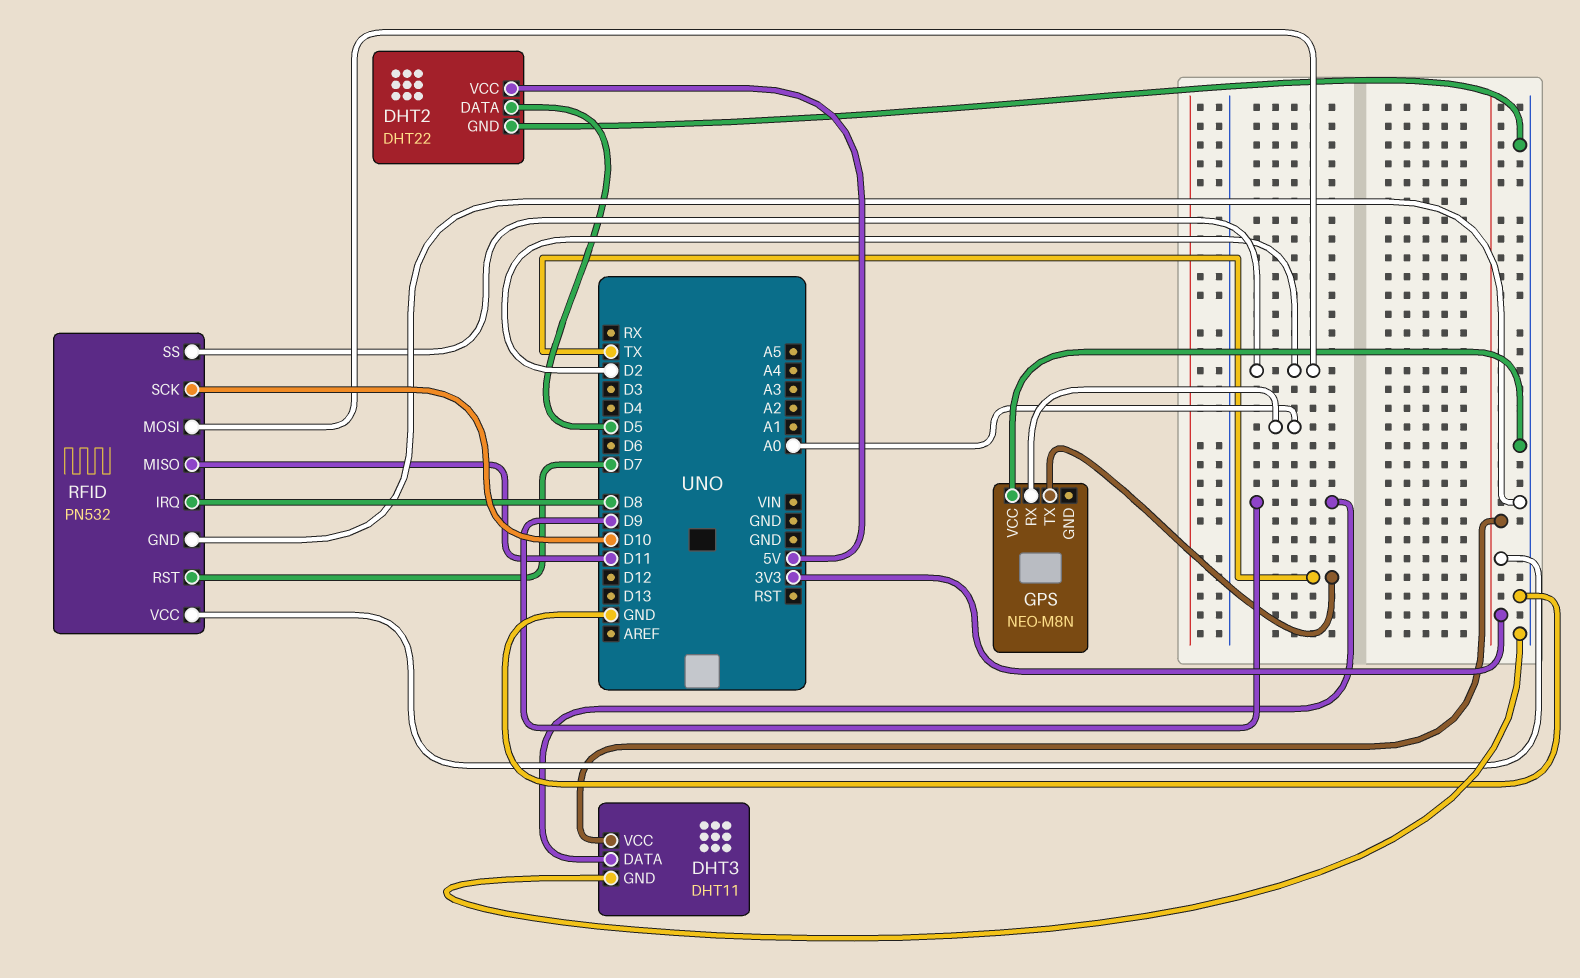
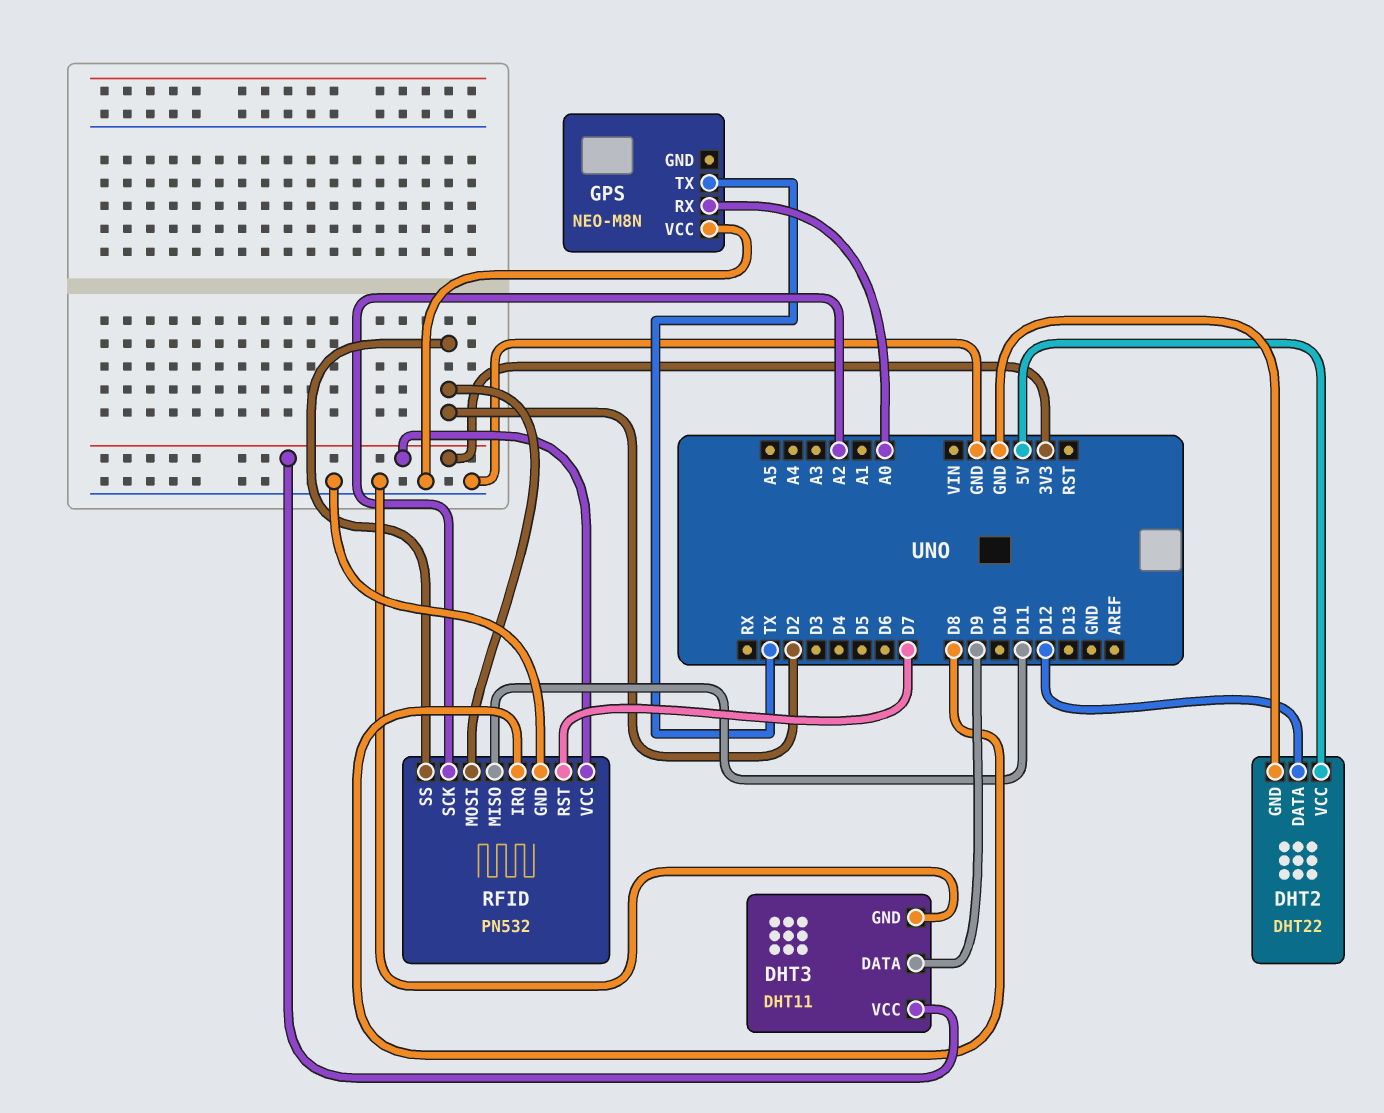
DHT2 pin DATA: D5 -> D12
RFID pin SCK: D10 -> A2

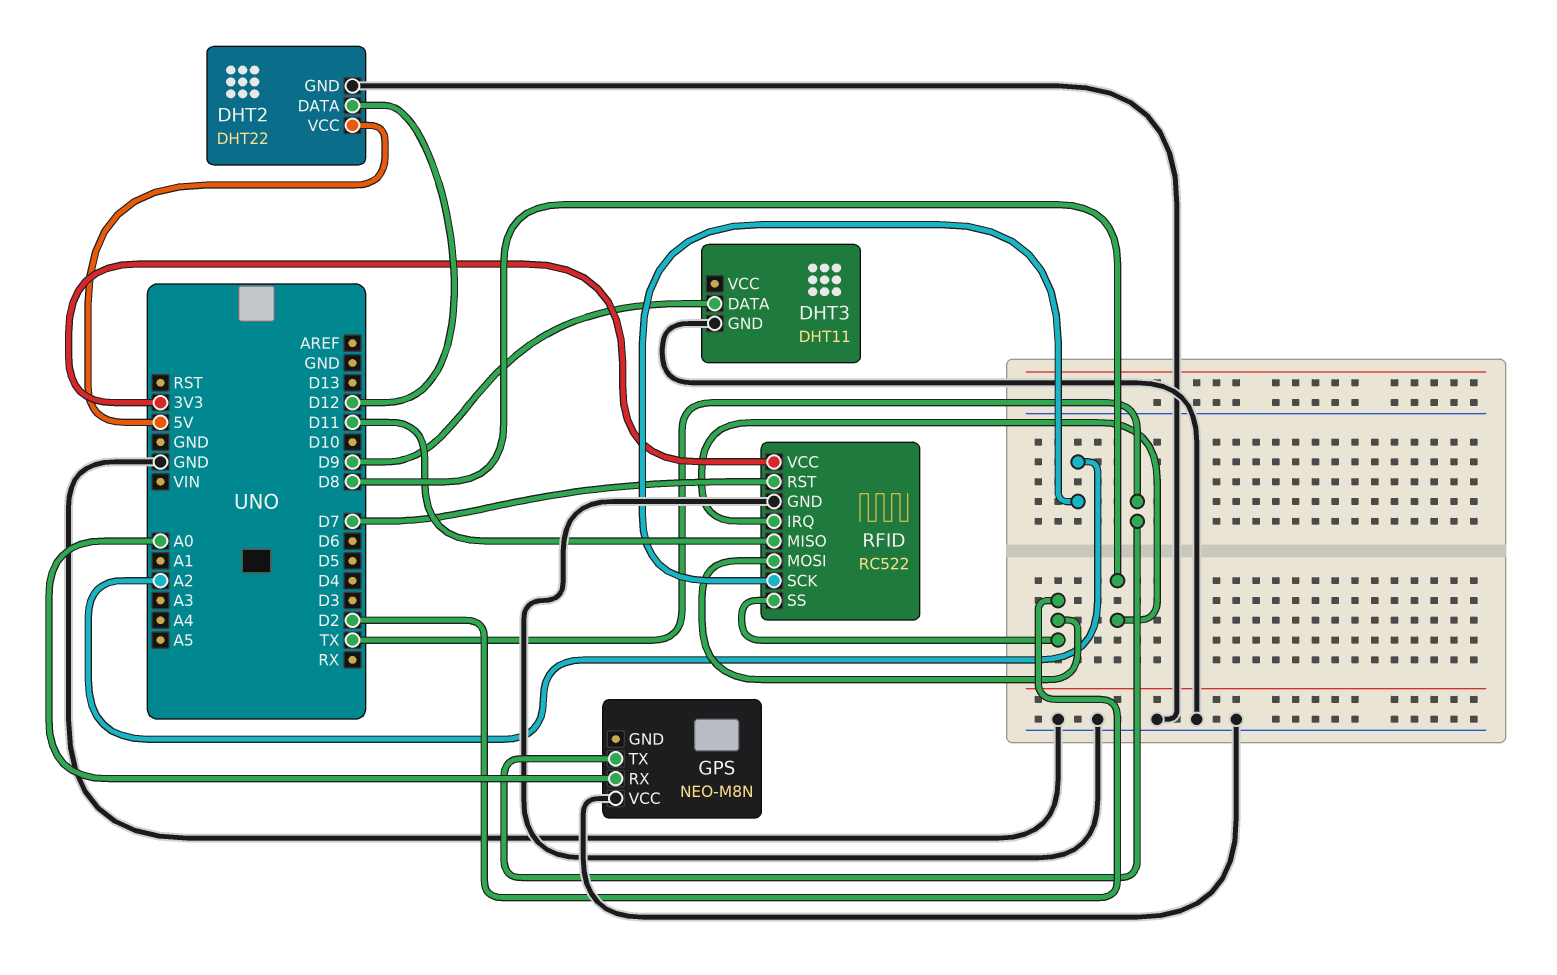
DHT3 pin VCC: 3V3 -> none
RFID: PN532 -> RC522

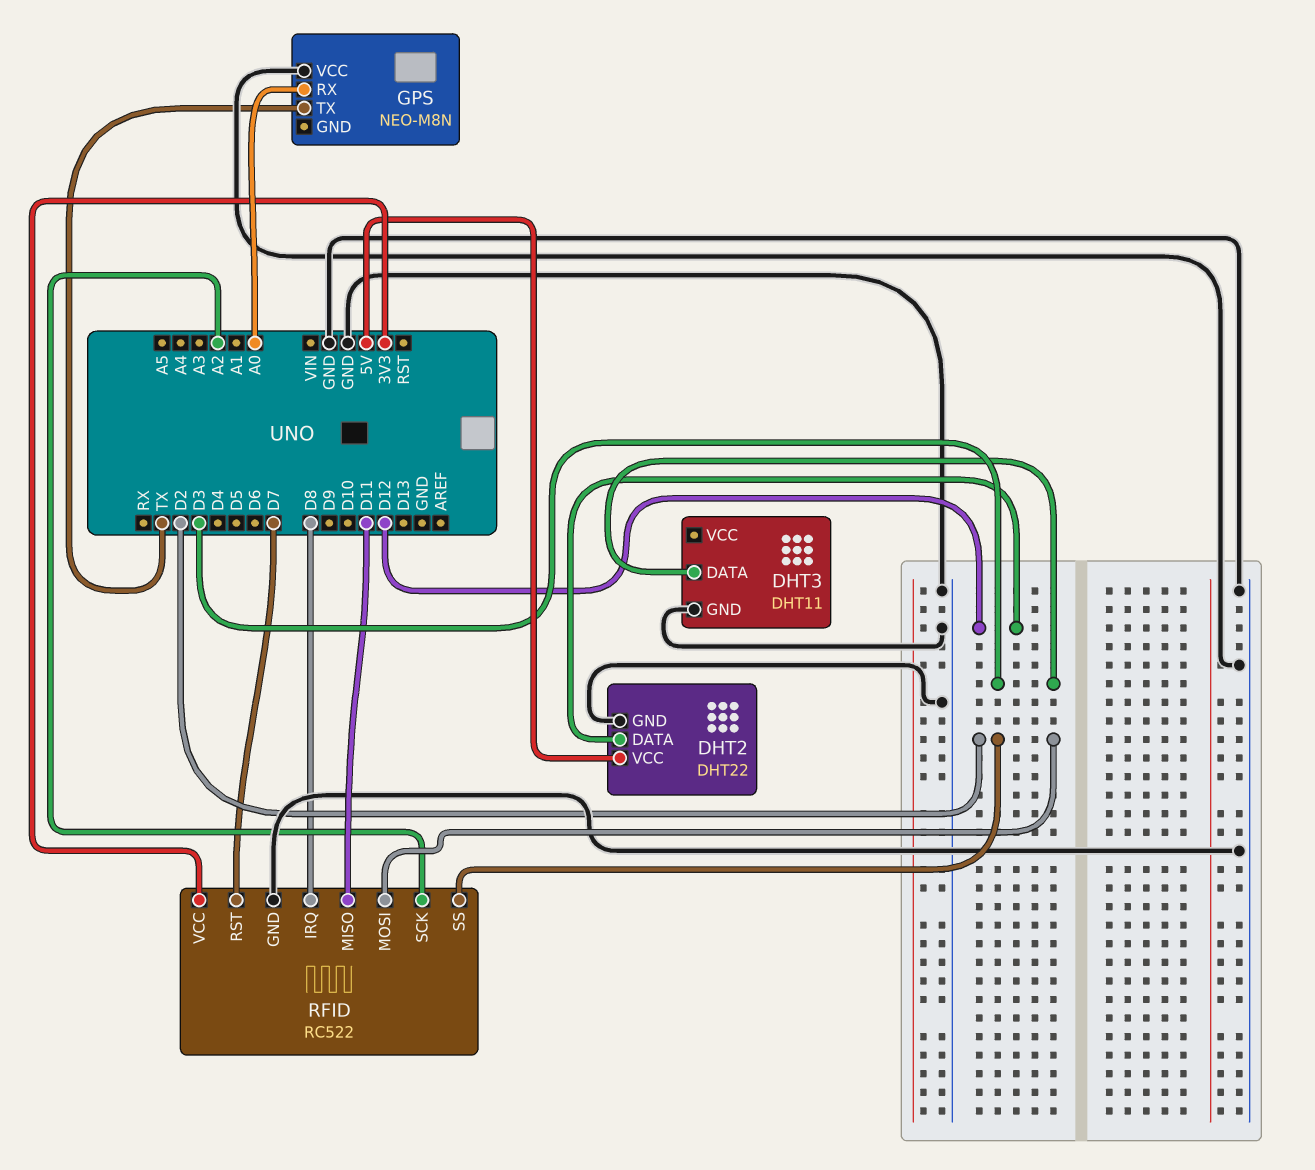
DHT3 pin DATA: D9 -> D3

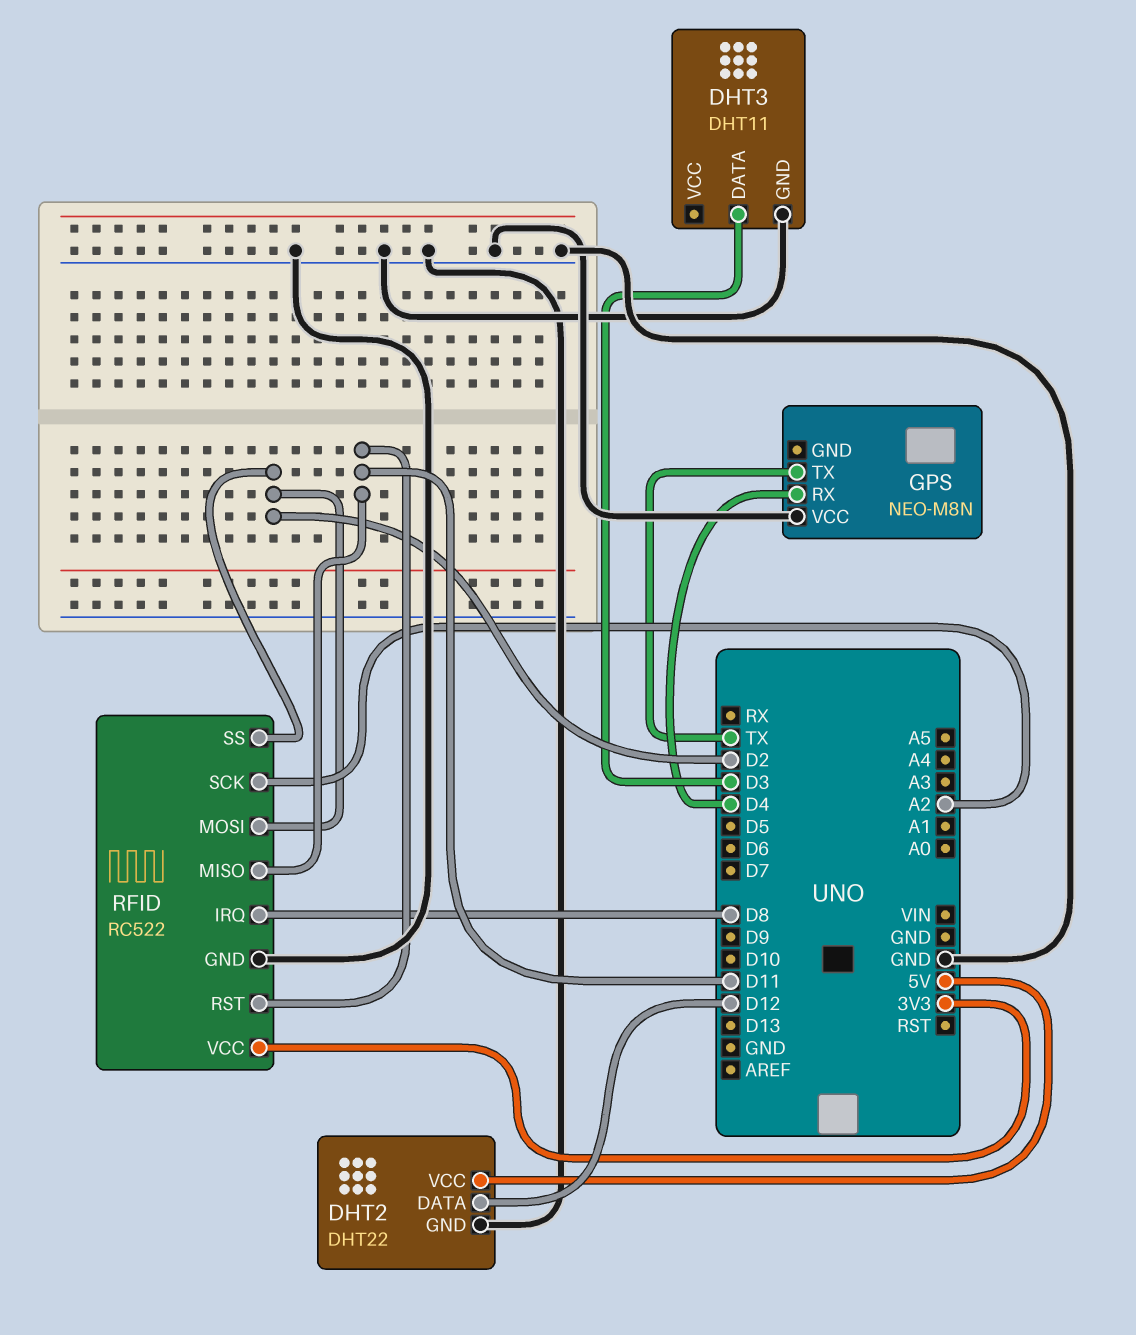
GPS pin RX: A0 -> D4
RFID pin RST: D7 -> D11

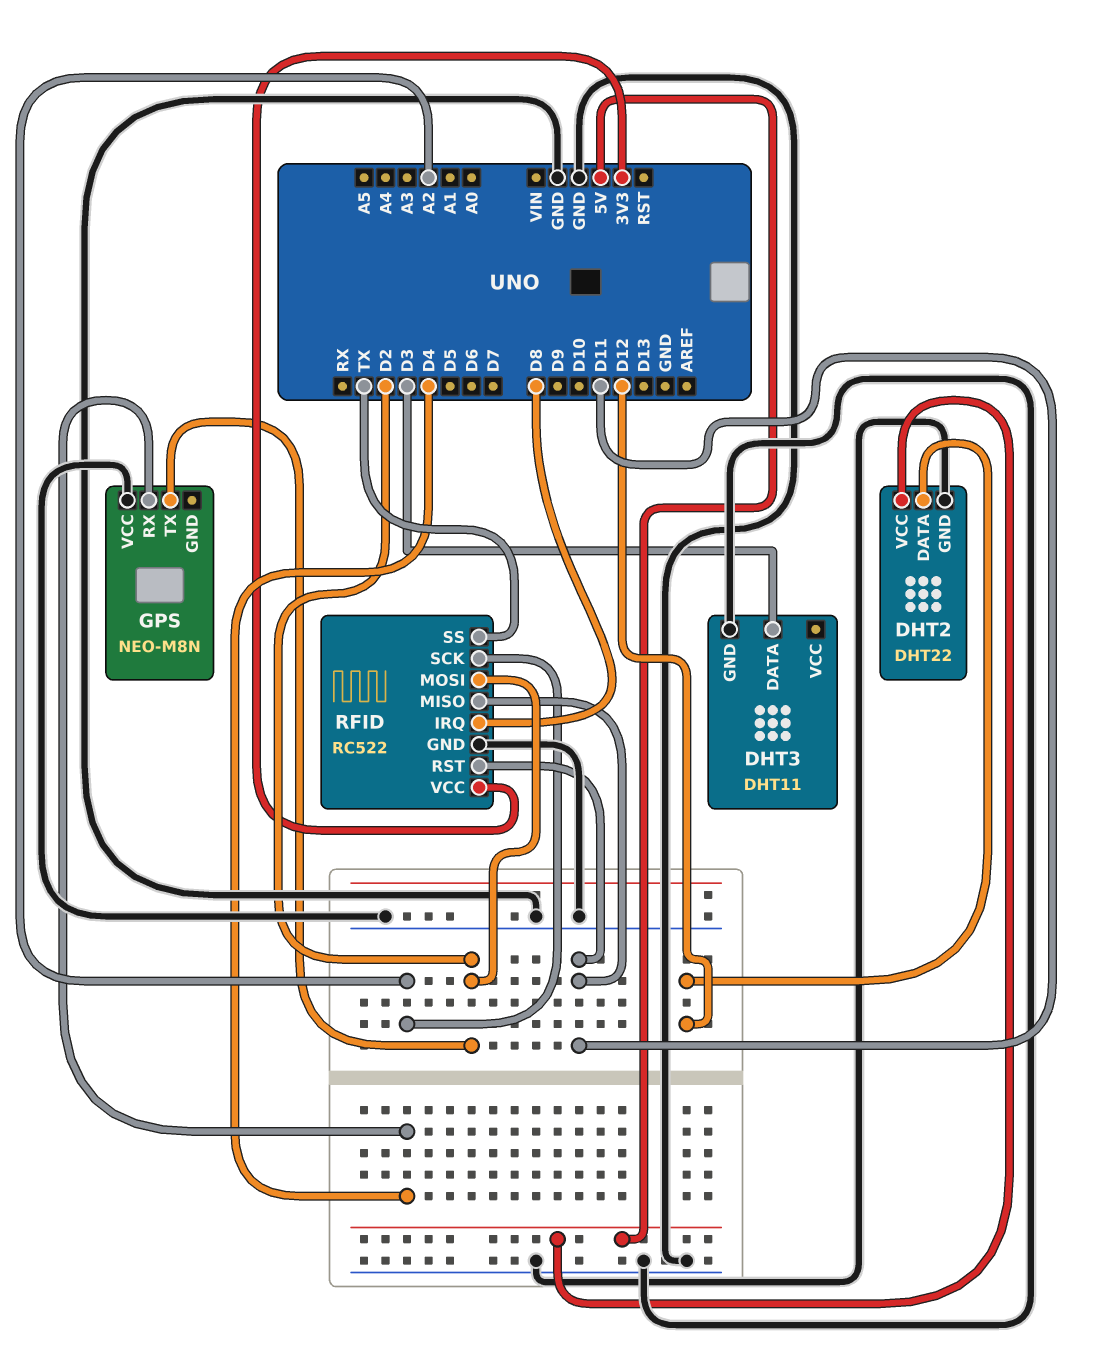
GPS pin TX: TX -> D2
RFID pin SS: D2 -> TX

